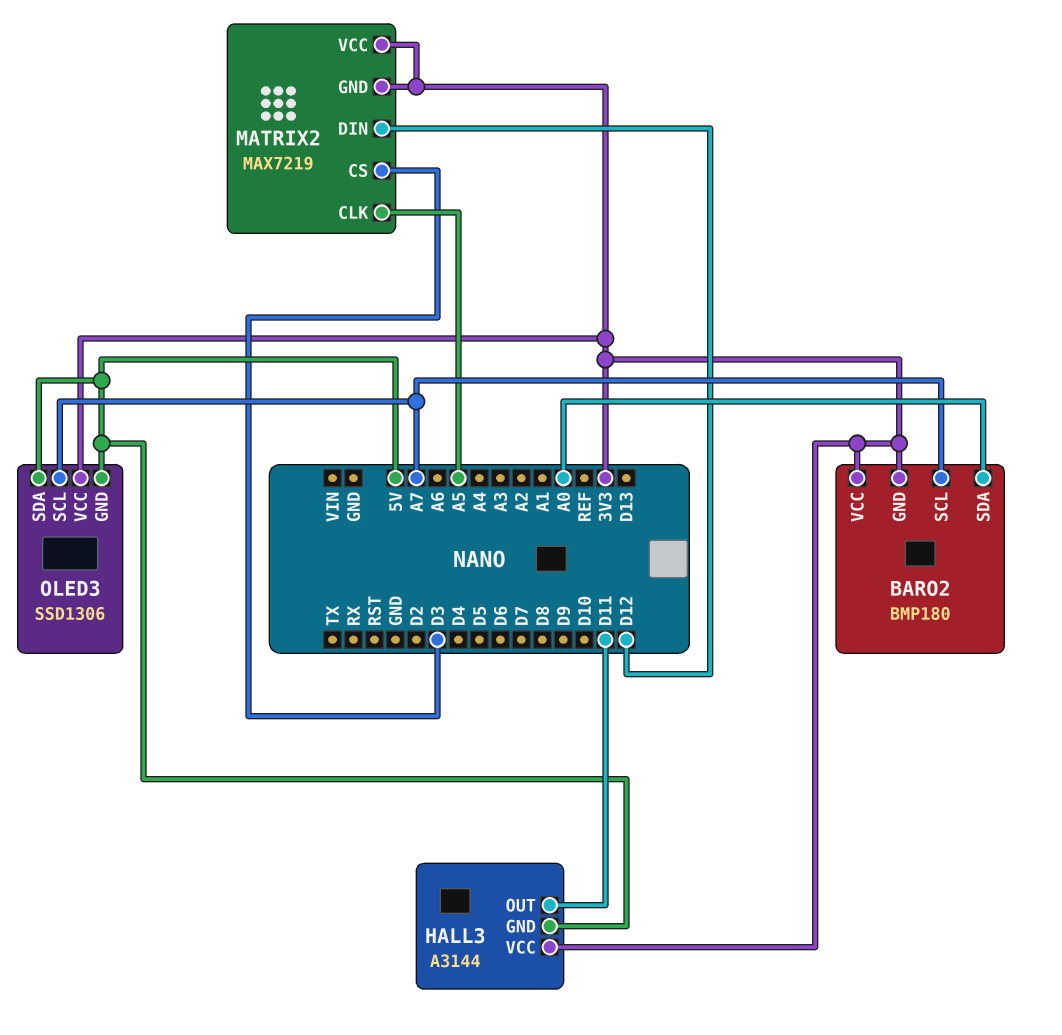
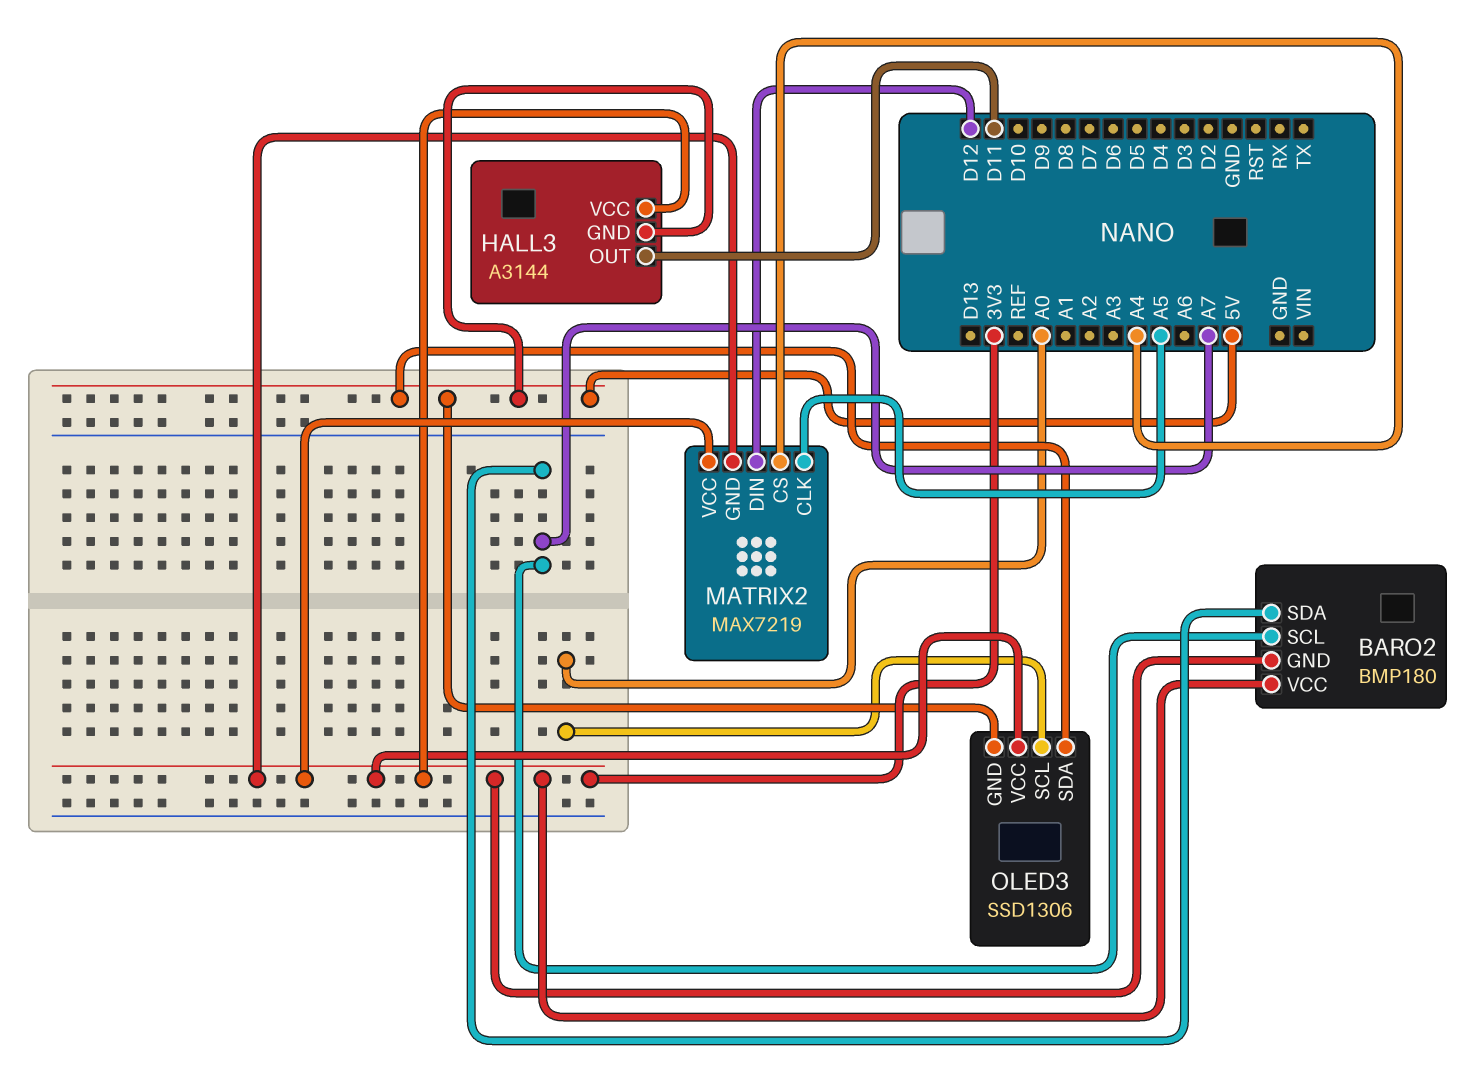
BARO2 pin SDA: A0 -> A7
MATRIX2 pin CS: D3 -> A4
OLED3 pin SCL: A7 -> A0

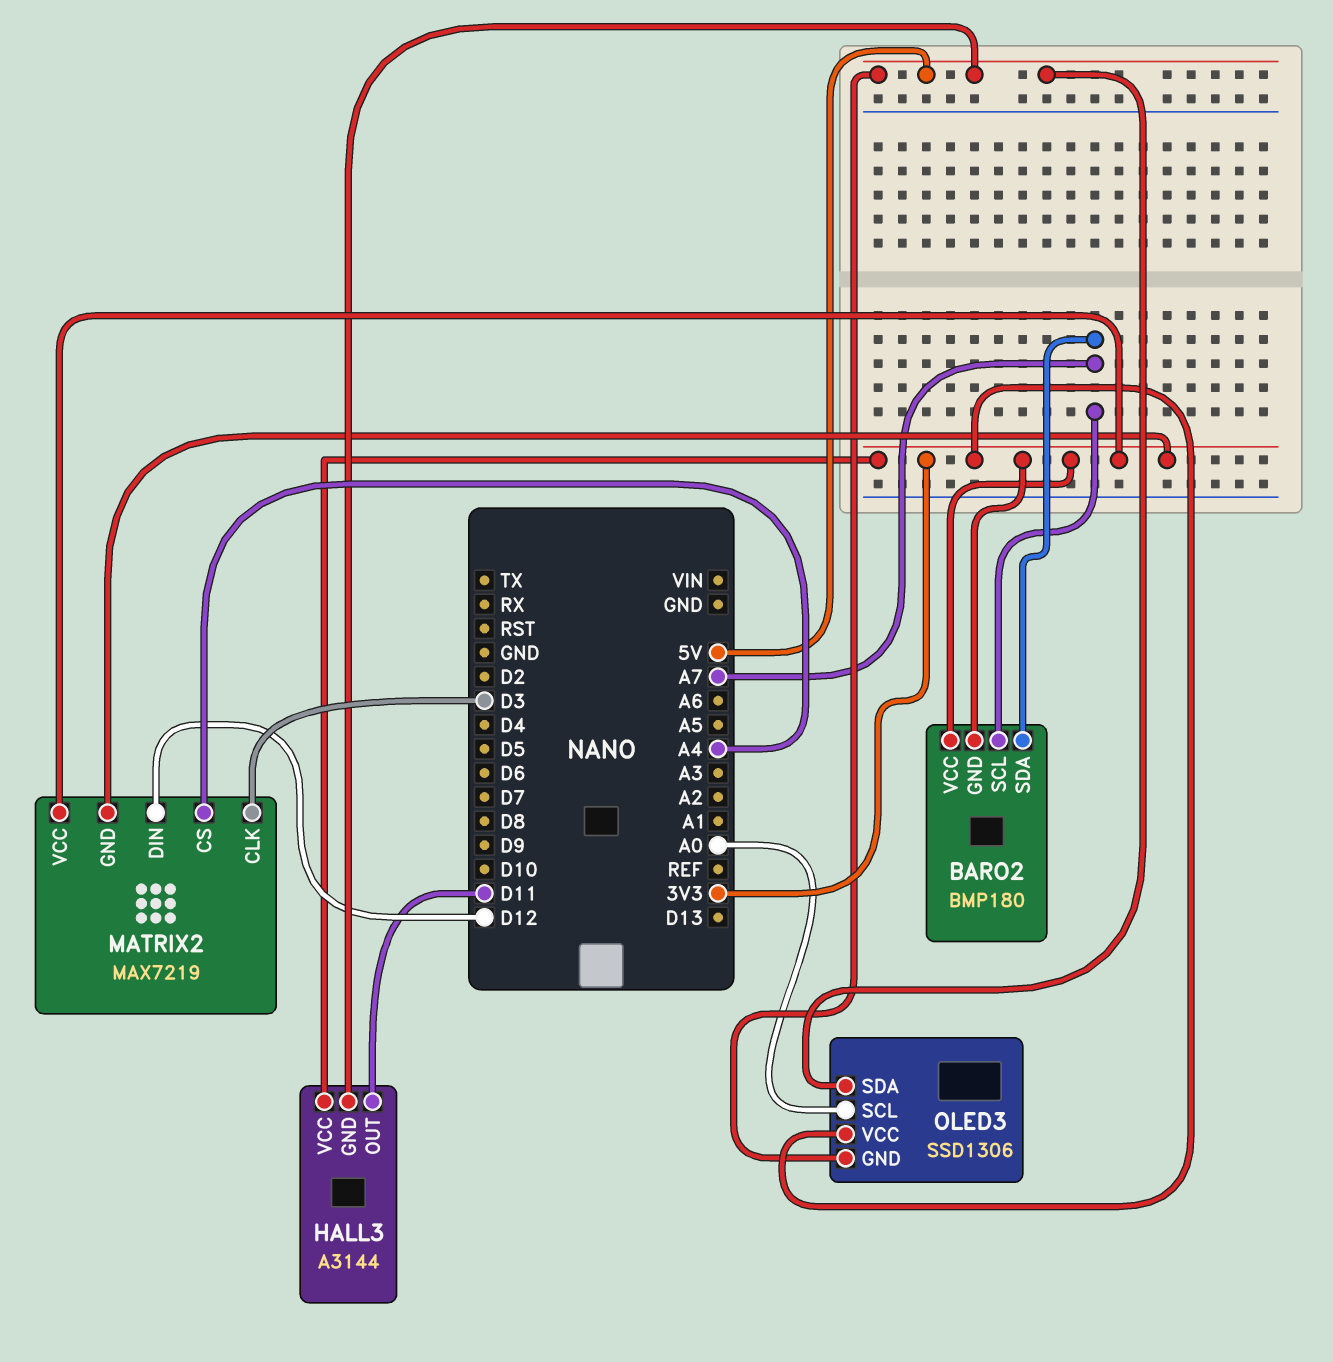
MATRIX2 pin CLK: A5 -> D3

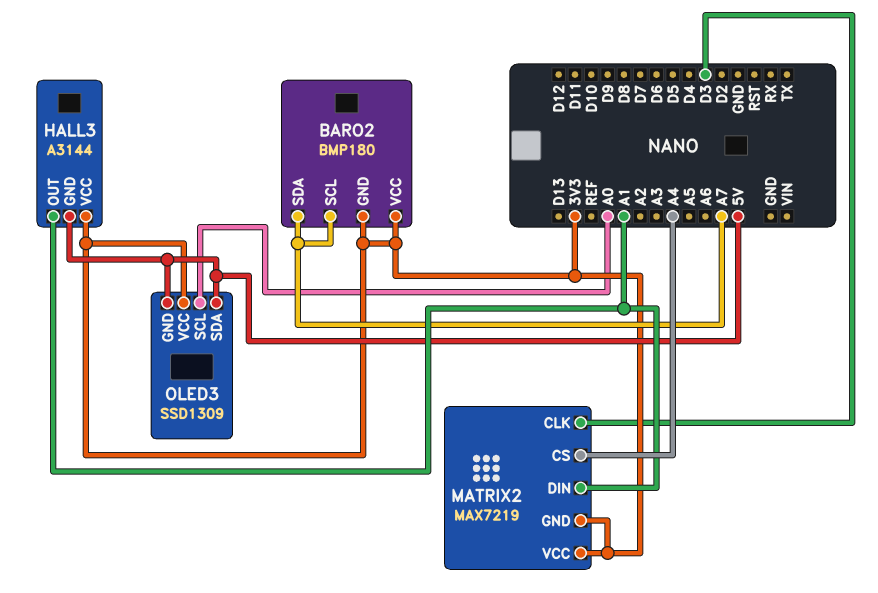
HALL3 pin OUT: D11 -> A1
MATRIX2 pin DIN: D12 -> A1
OLED3: SSD1306 -> SSD1309

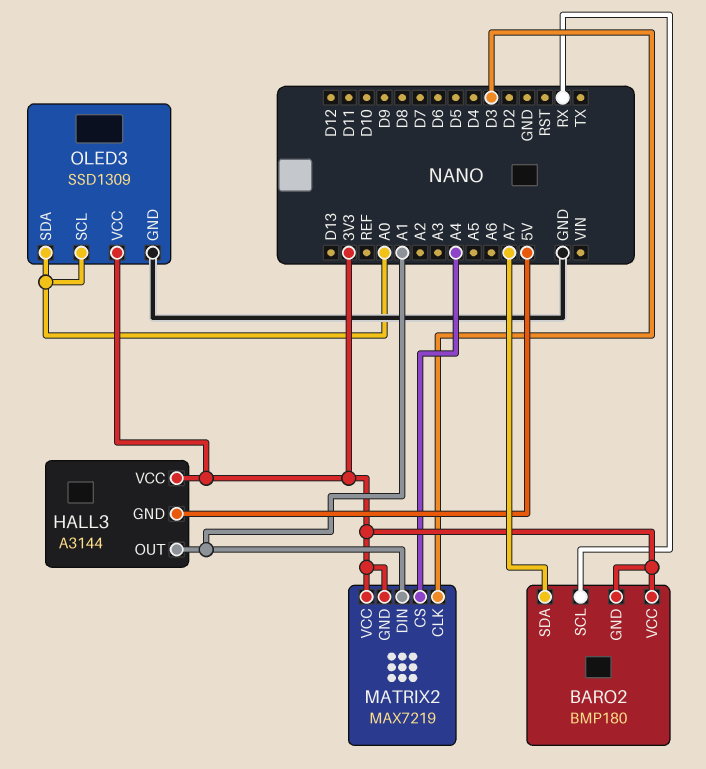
BARO2 pin SCL: A7 -> RX
OLED3 pin GND: 5V -> GND
OLED3 pin SDA: 5V -> A0

